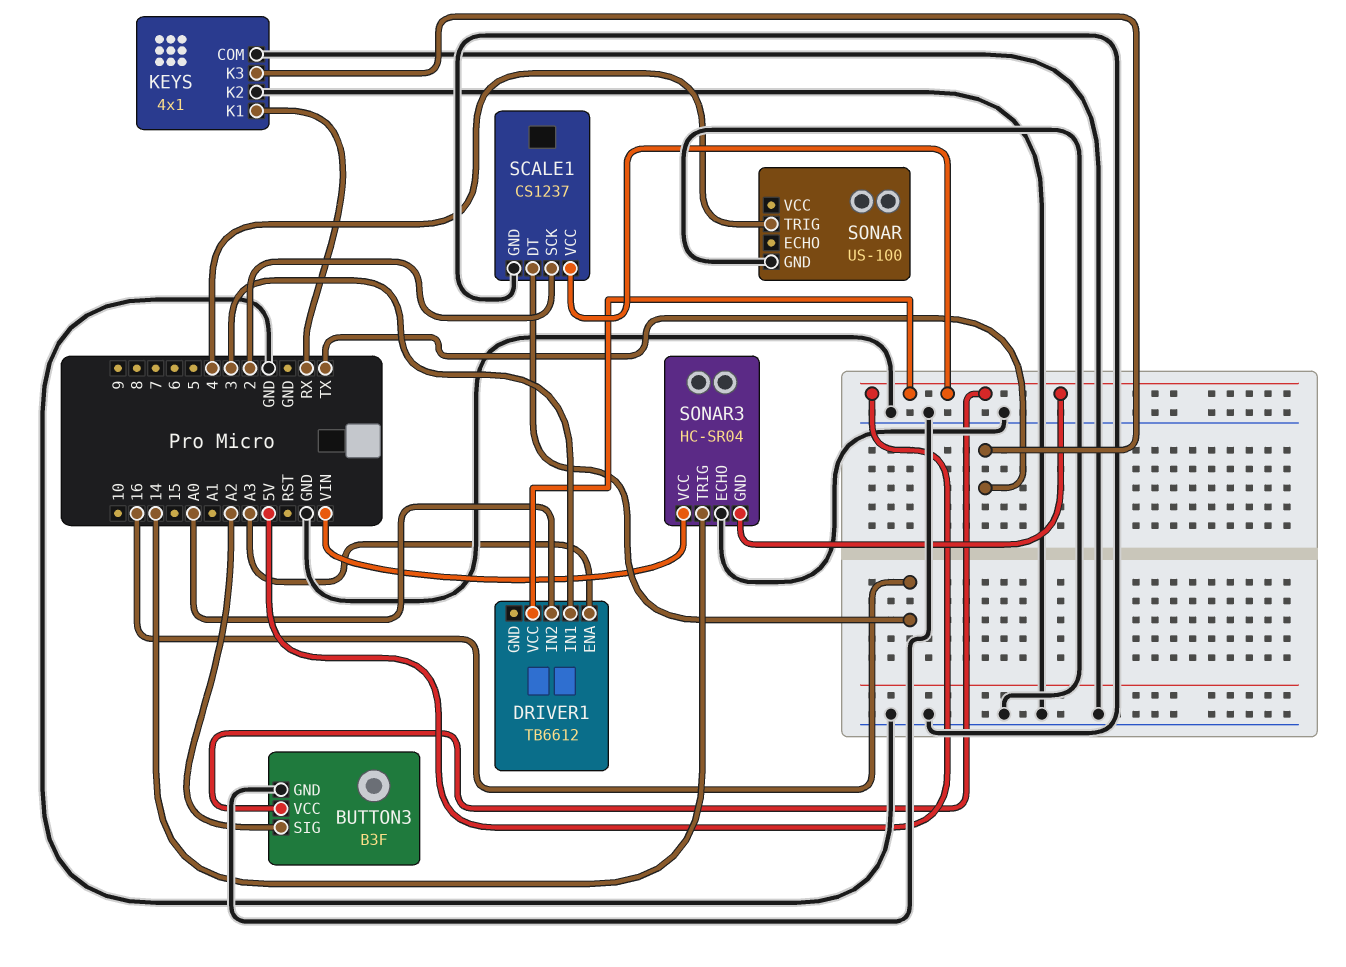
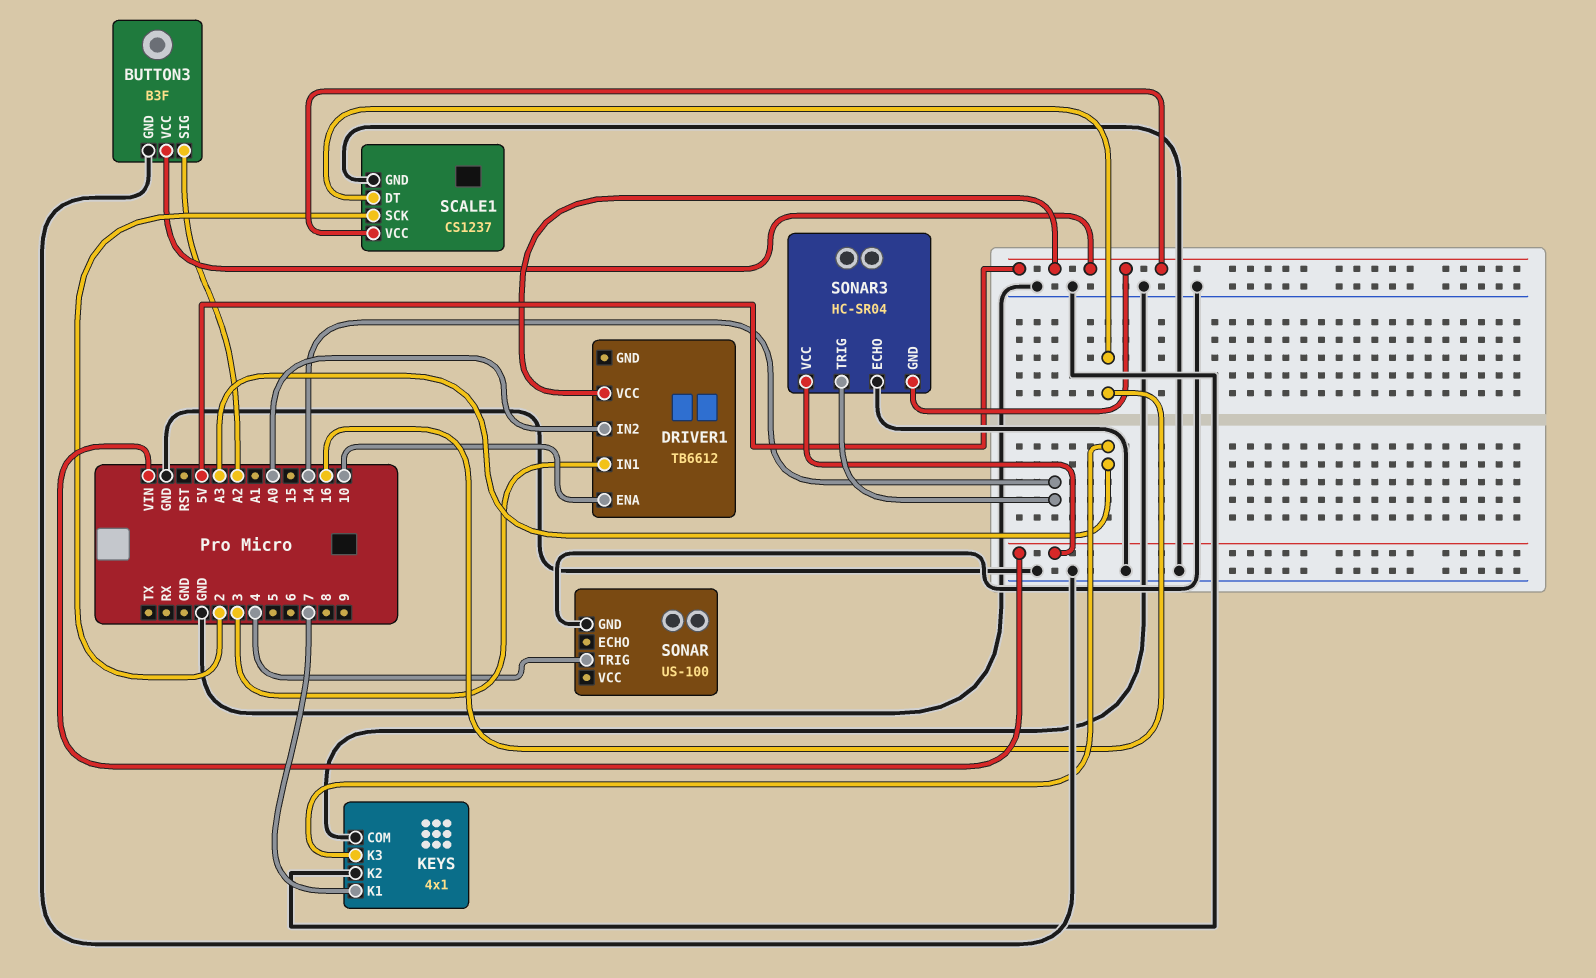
DRIVER1 pin ENA: A3 -> 10
KEYS pin K1: RX -> 7
KEYS pin K3: TX -> A3

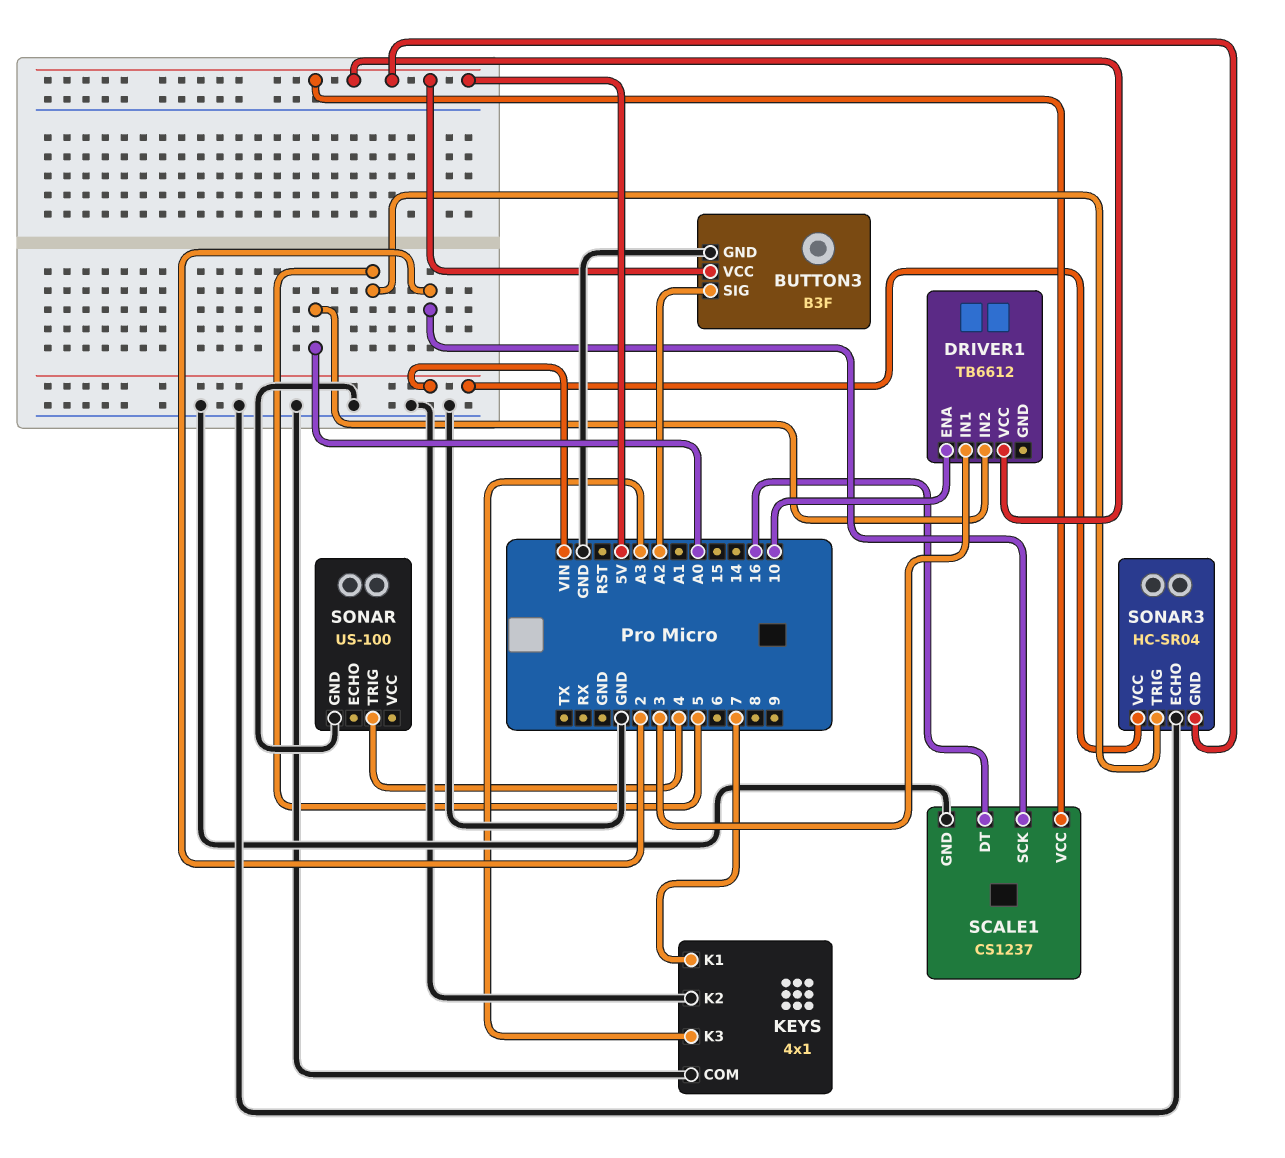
SONAR3 pin TRIG: 14 -> 5

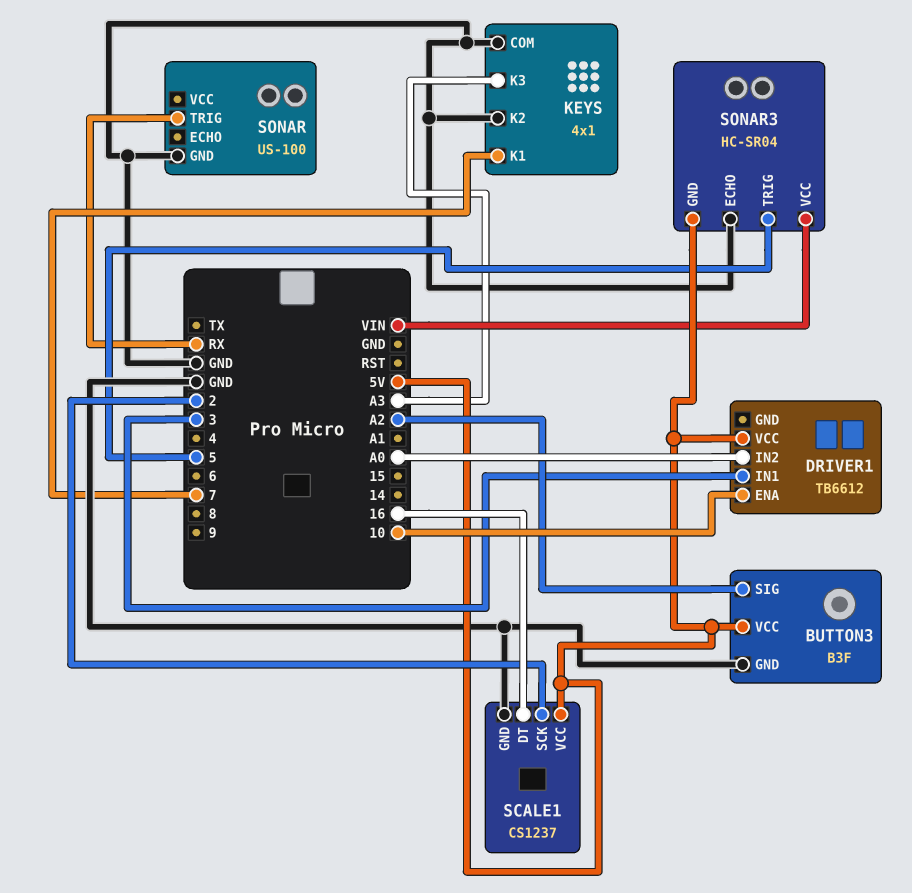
SONAR pin TRIG: 4 -> RX

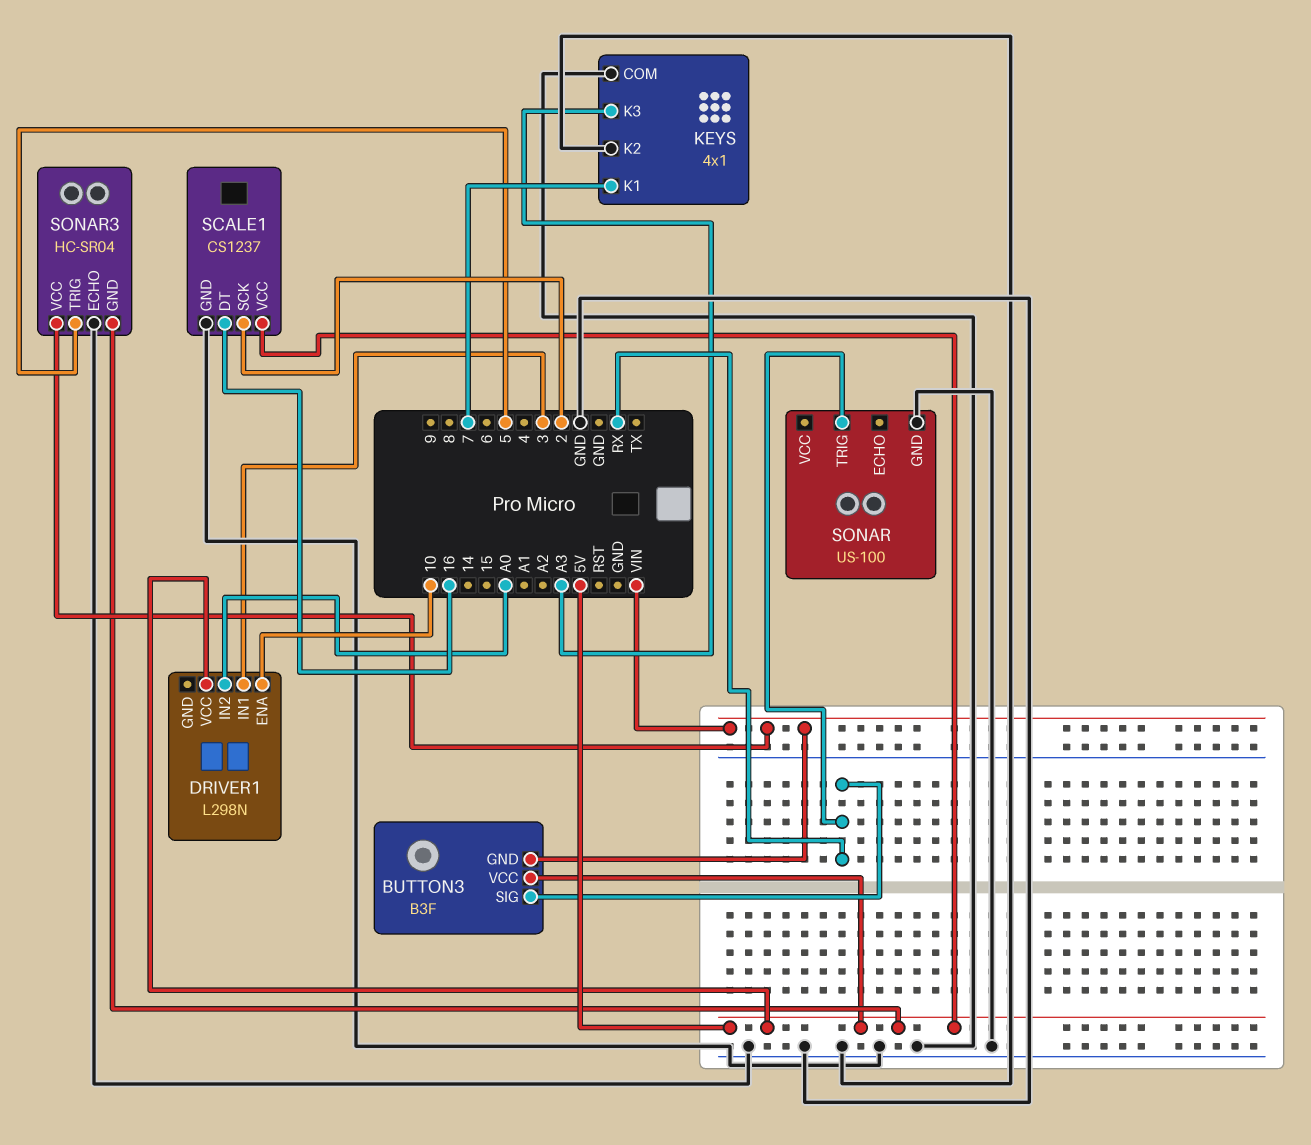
BUTTON3 pin GND: GND -> VIN
BUTTON3 pin SIG: A2 -> RX
DRIVER1: TB6612 -> L298N

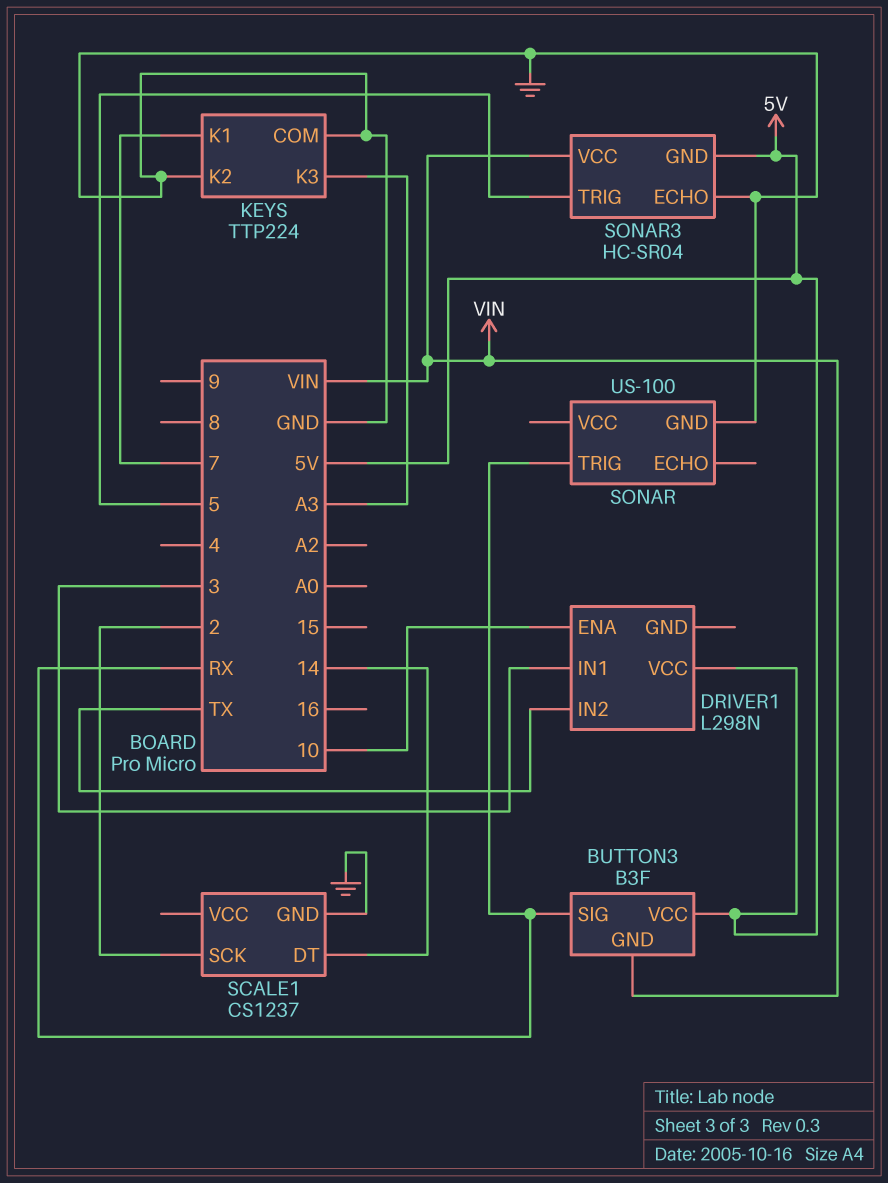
DRIVER1 pin IN2: A0 -> TX
KEYS: 4x1 -> TTP224
SCALE1 pin DT: 16 -> 14
SCALE1 pin VCC: 5V -> none

